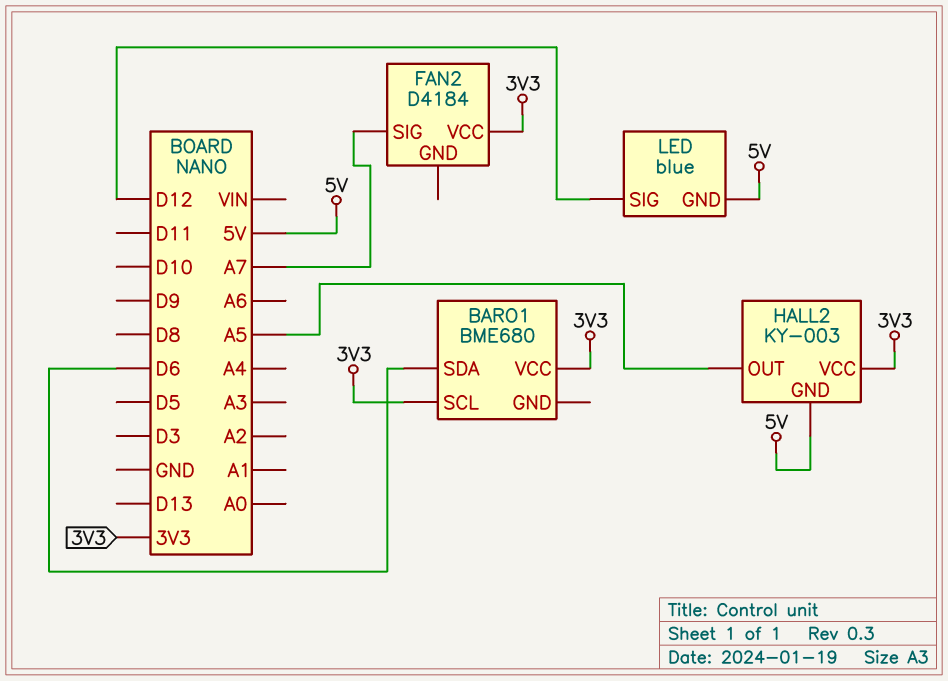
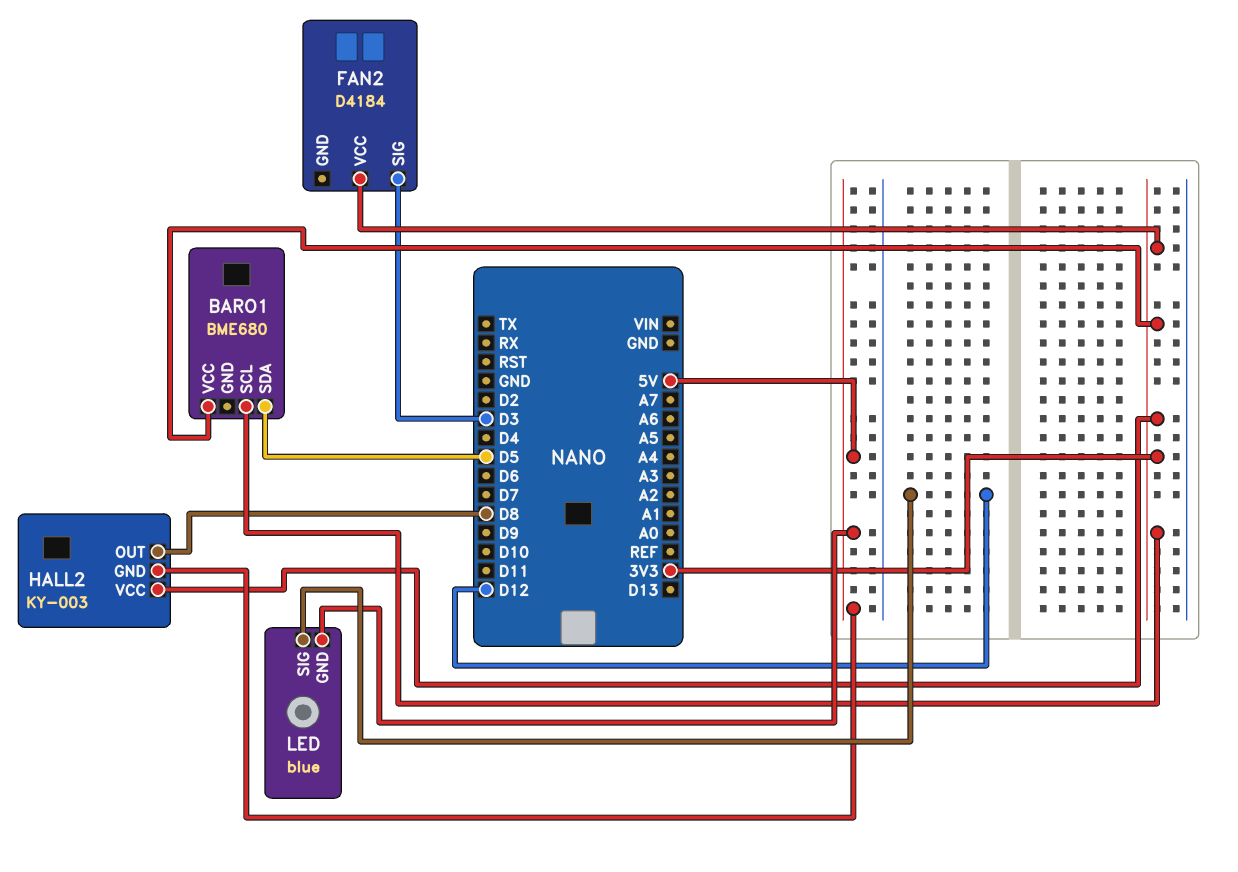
BARO1 pin SDA: D6 -> D5
FAN2 pin SIG: A7 -> D3
HALL2 pin OUT: A5 -> D8

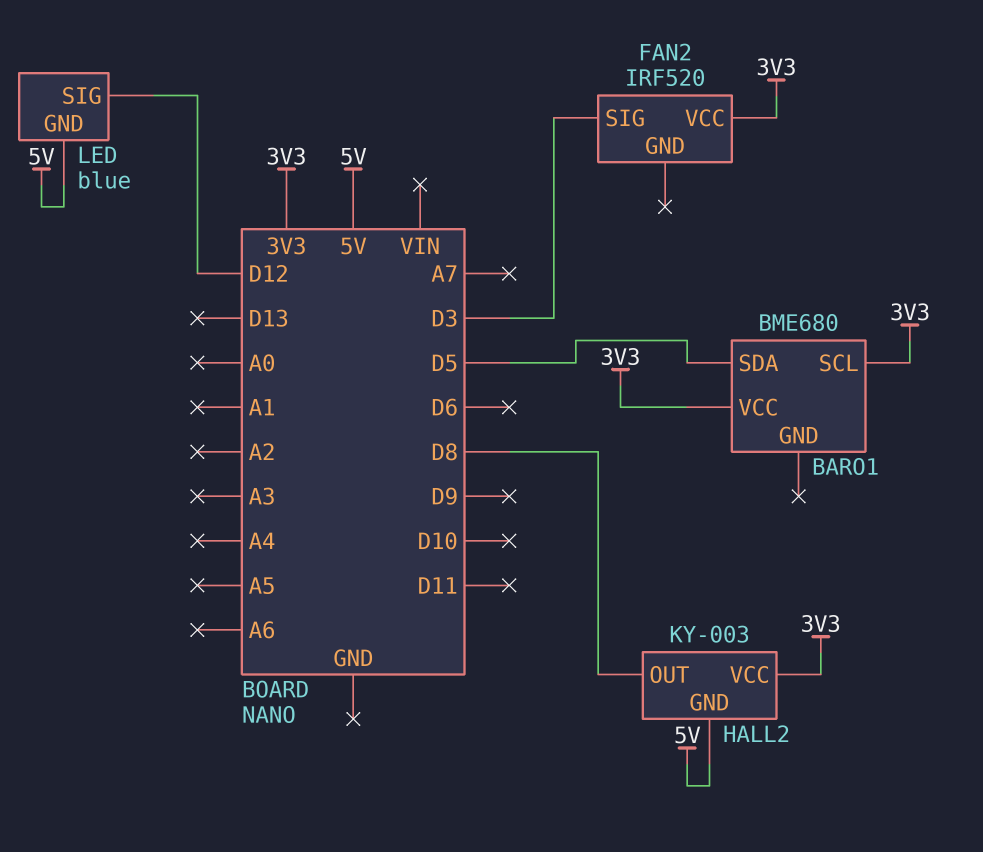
FAN2: D4184 -> IRF520

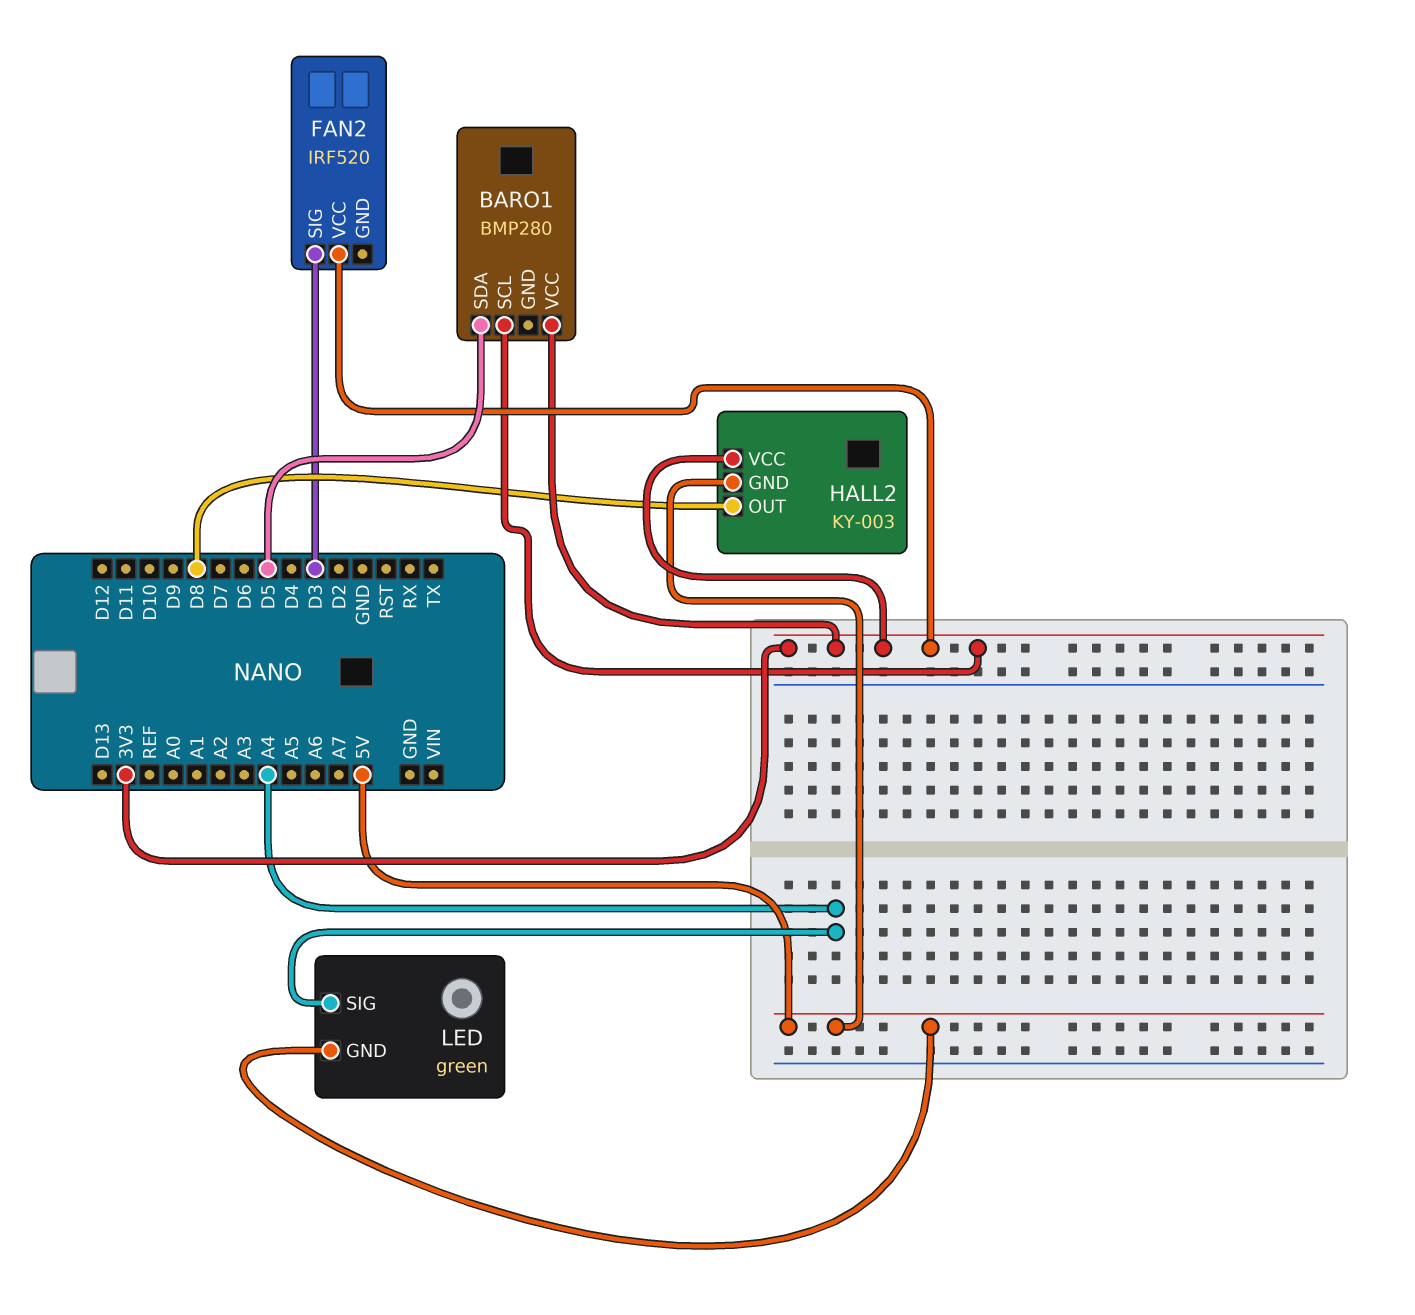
BARO1: BME680 -> BMP280
LED: blue -> green
LED pin SIG: D12 -> A4

